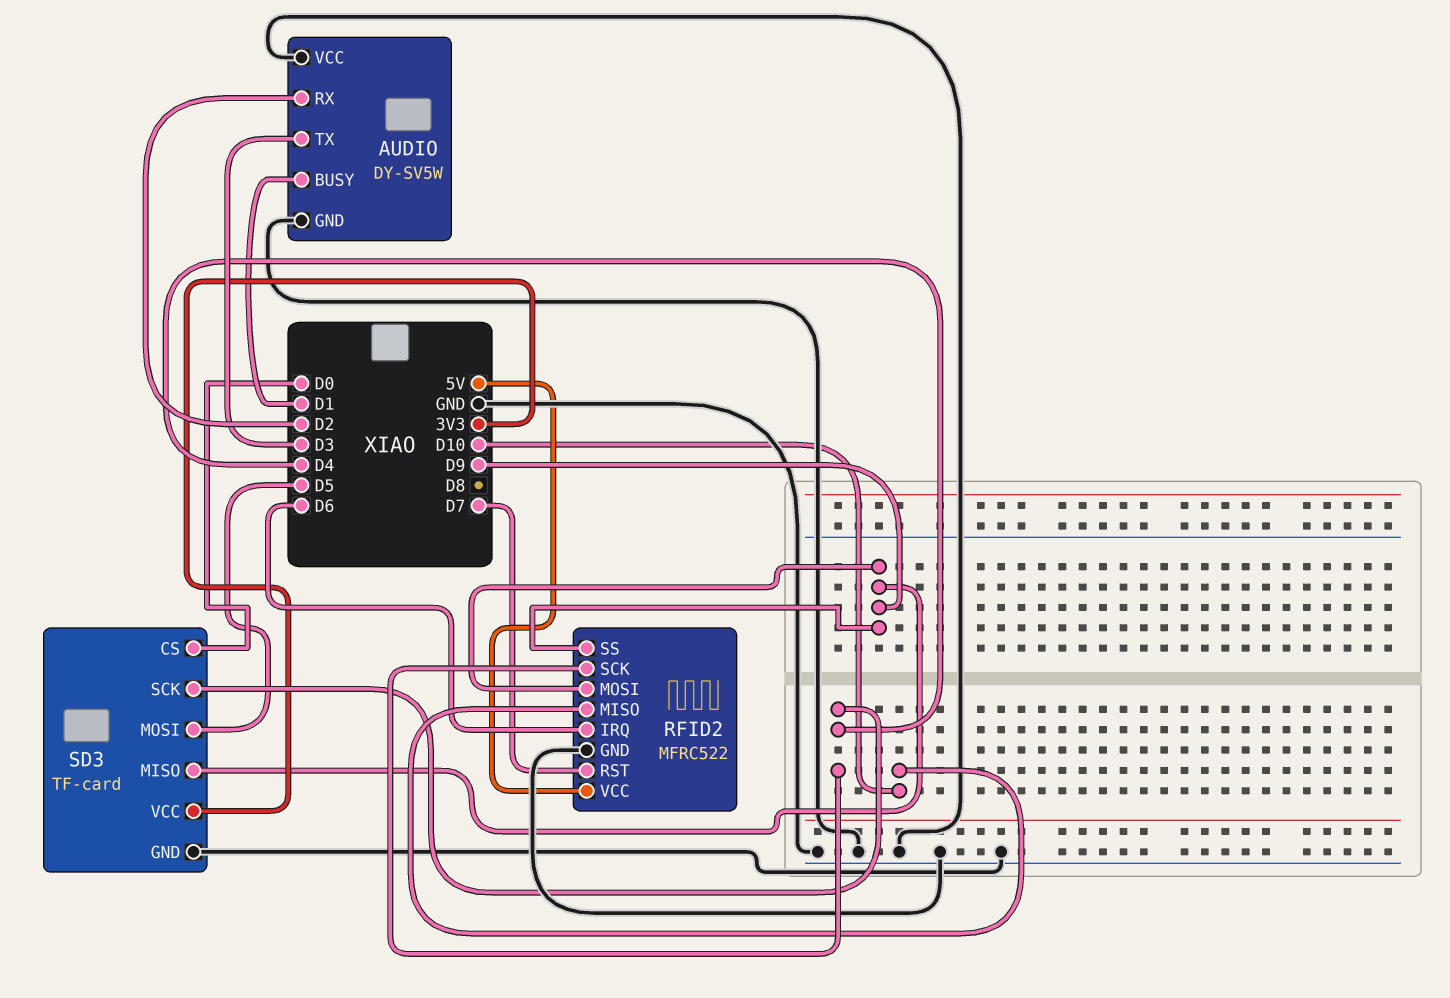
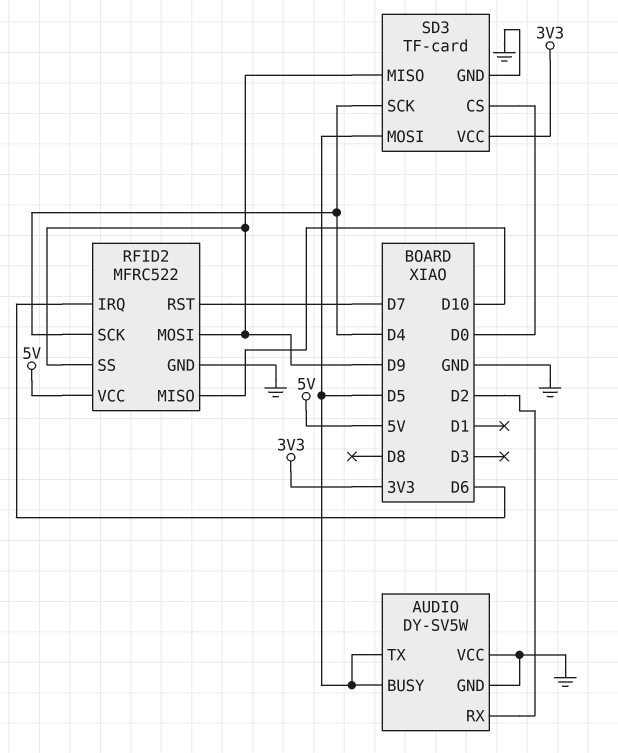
AUDIO pin BUSY: D1 -> D5
AUDIO pin TX: D3 -> D5

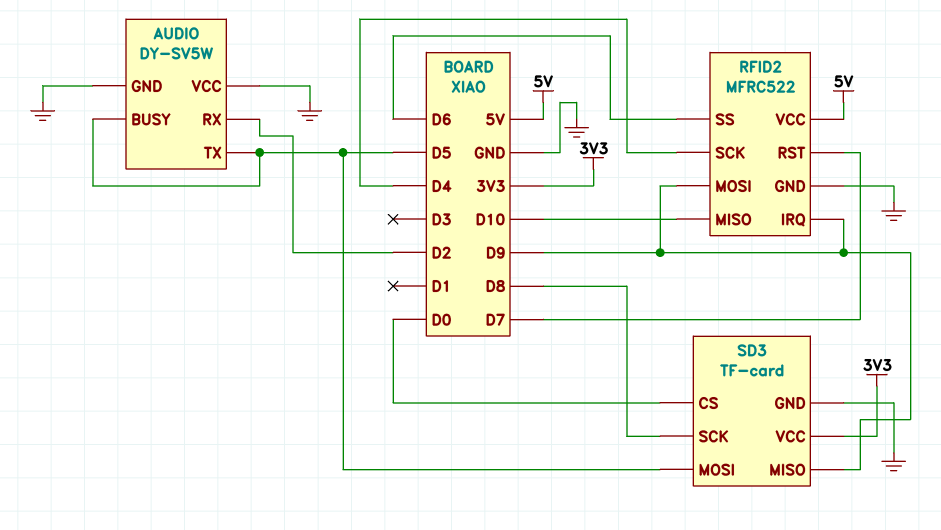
RFID2 pin IRQ: D6 -> D9
RFID2 pin SS: D9 -> D6
SD3 pin SCK: D4 -> D8

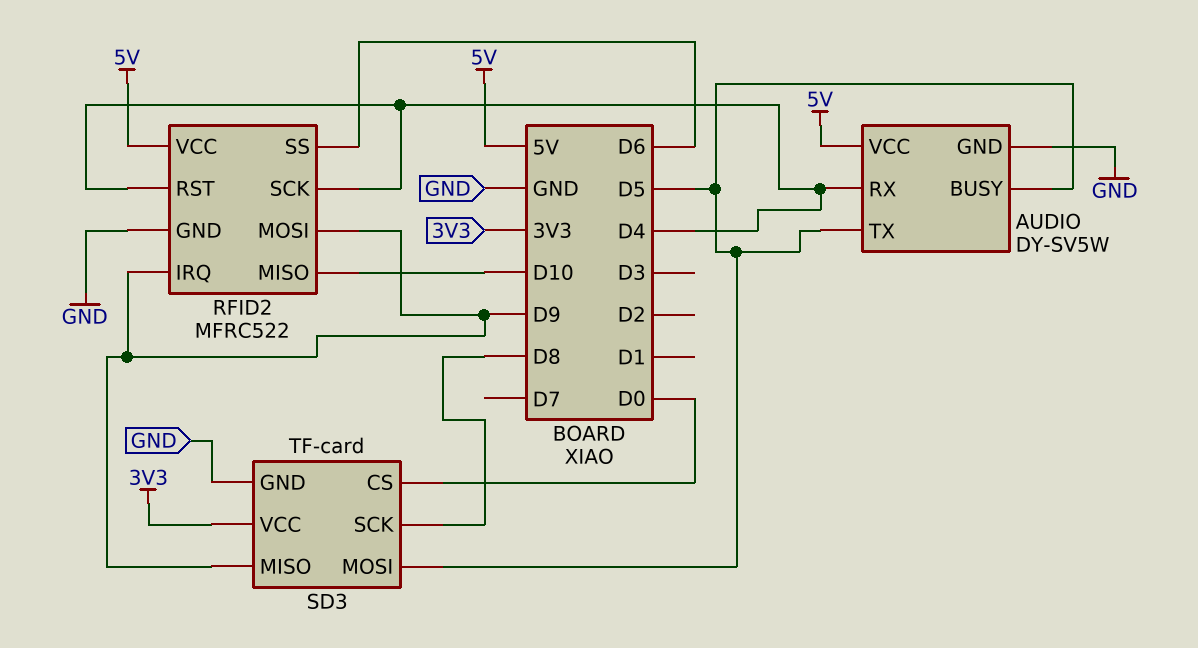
AUDIO pin RX: D2 -> D4
AUDIO pin VCC: GND -> 5V
RFID2 pin RST: D7 -> D4

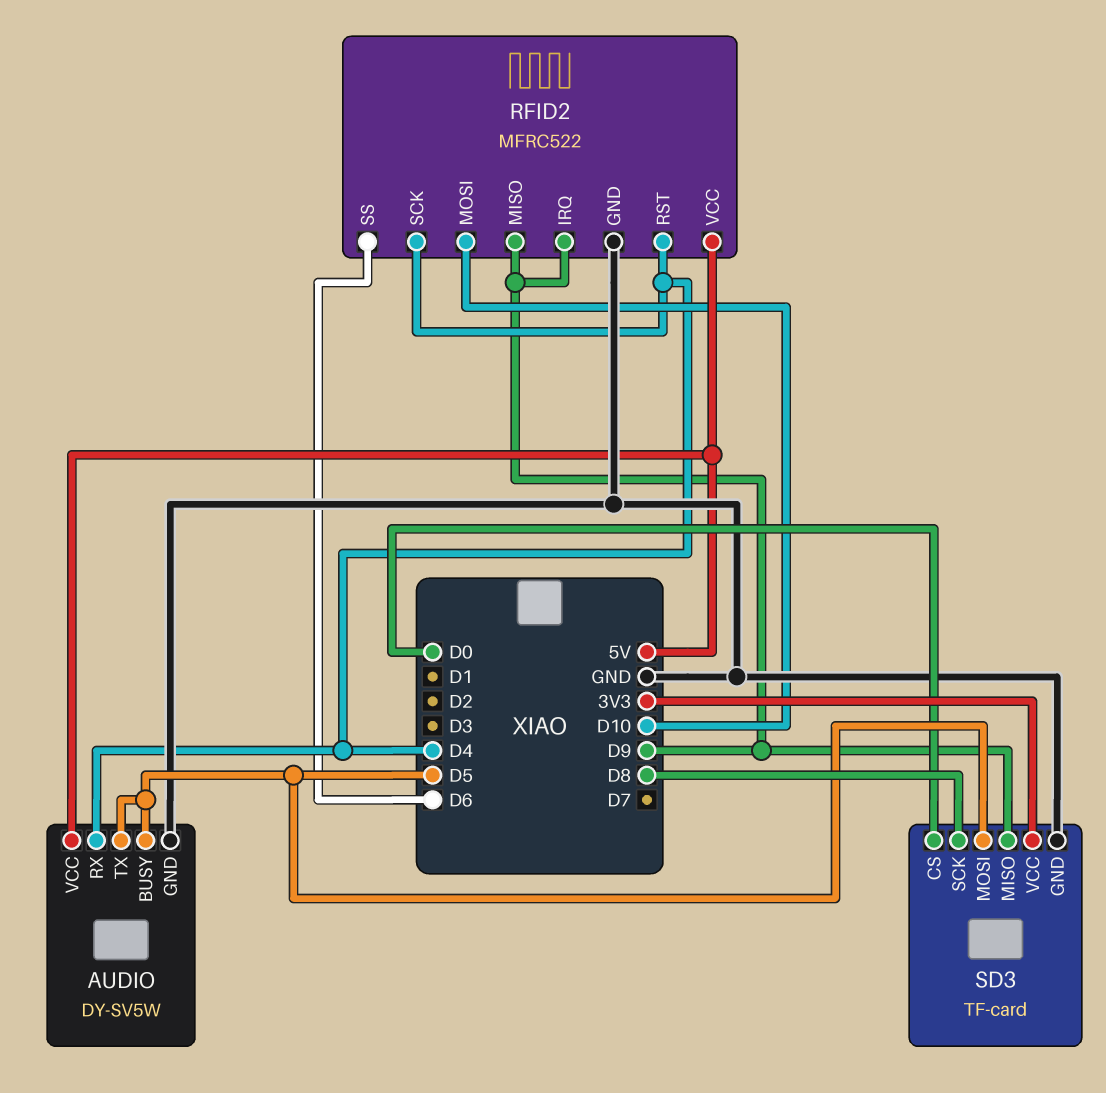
RFID2 pin MISO: D10 -> D9
RFID2 pin MOSI: D9 -> D10

